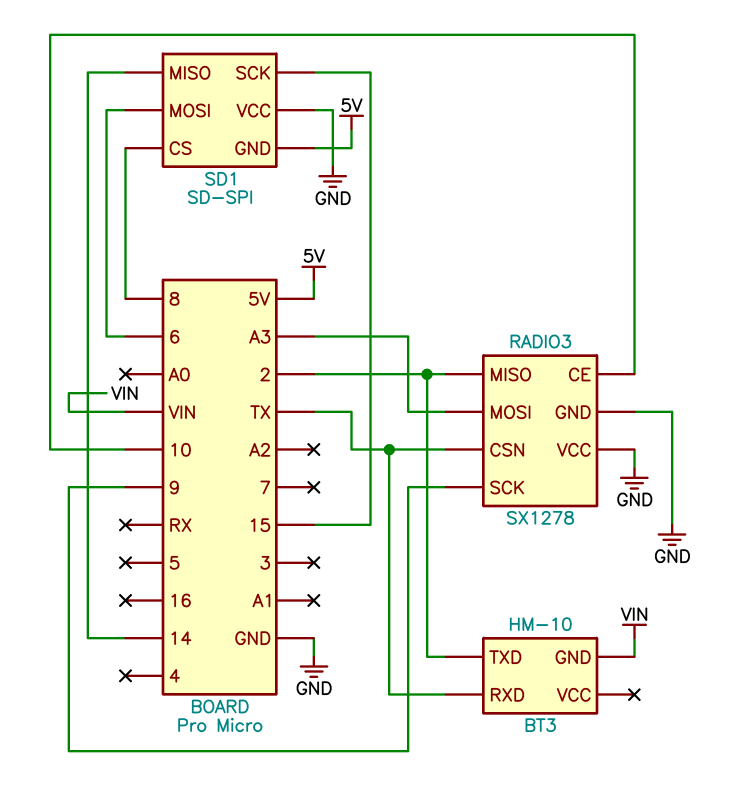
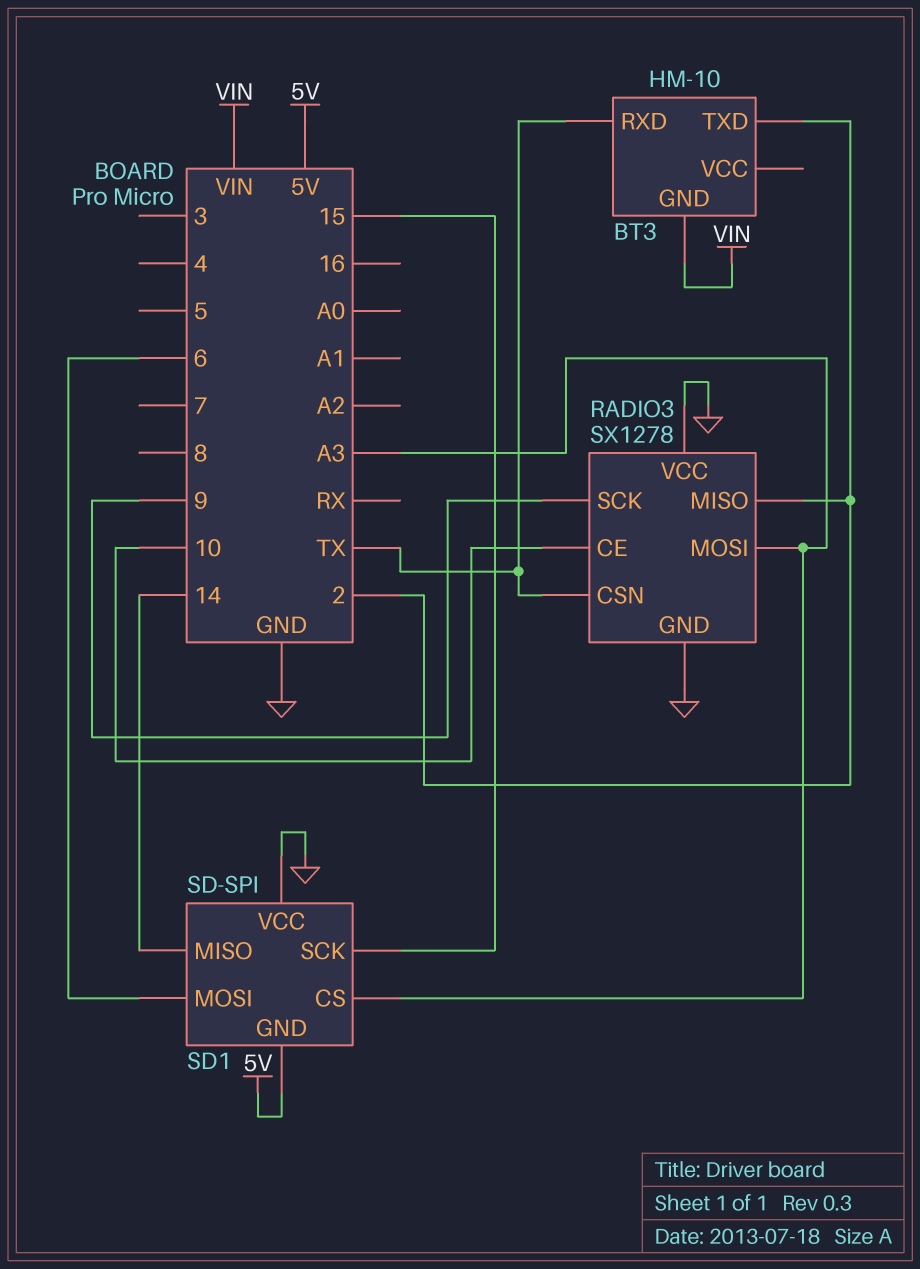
SD1 pin CS: 8 -> A3

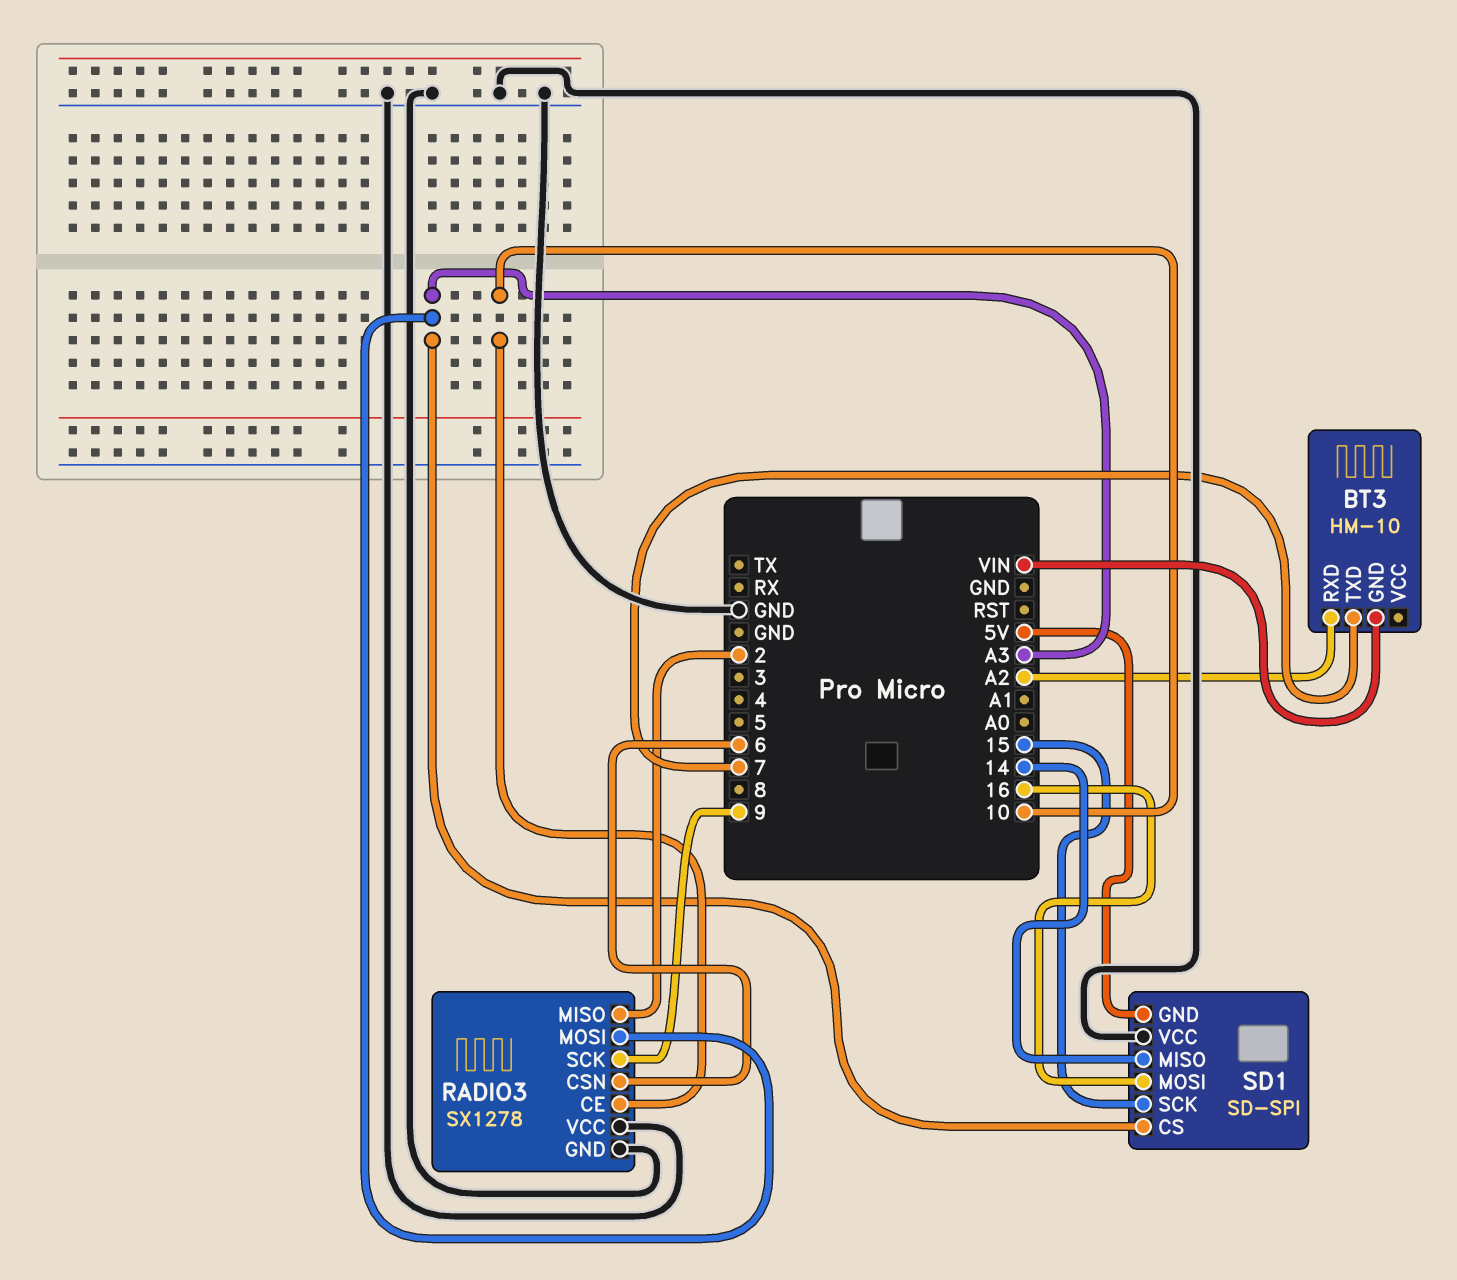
BT3 pin RXD: TX -> A2
BT3 pin TXD: 2 -> 7
RADIO3 pin CSN: TX -> 6
SD1 pin MOSI: 6 -> 16

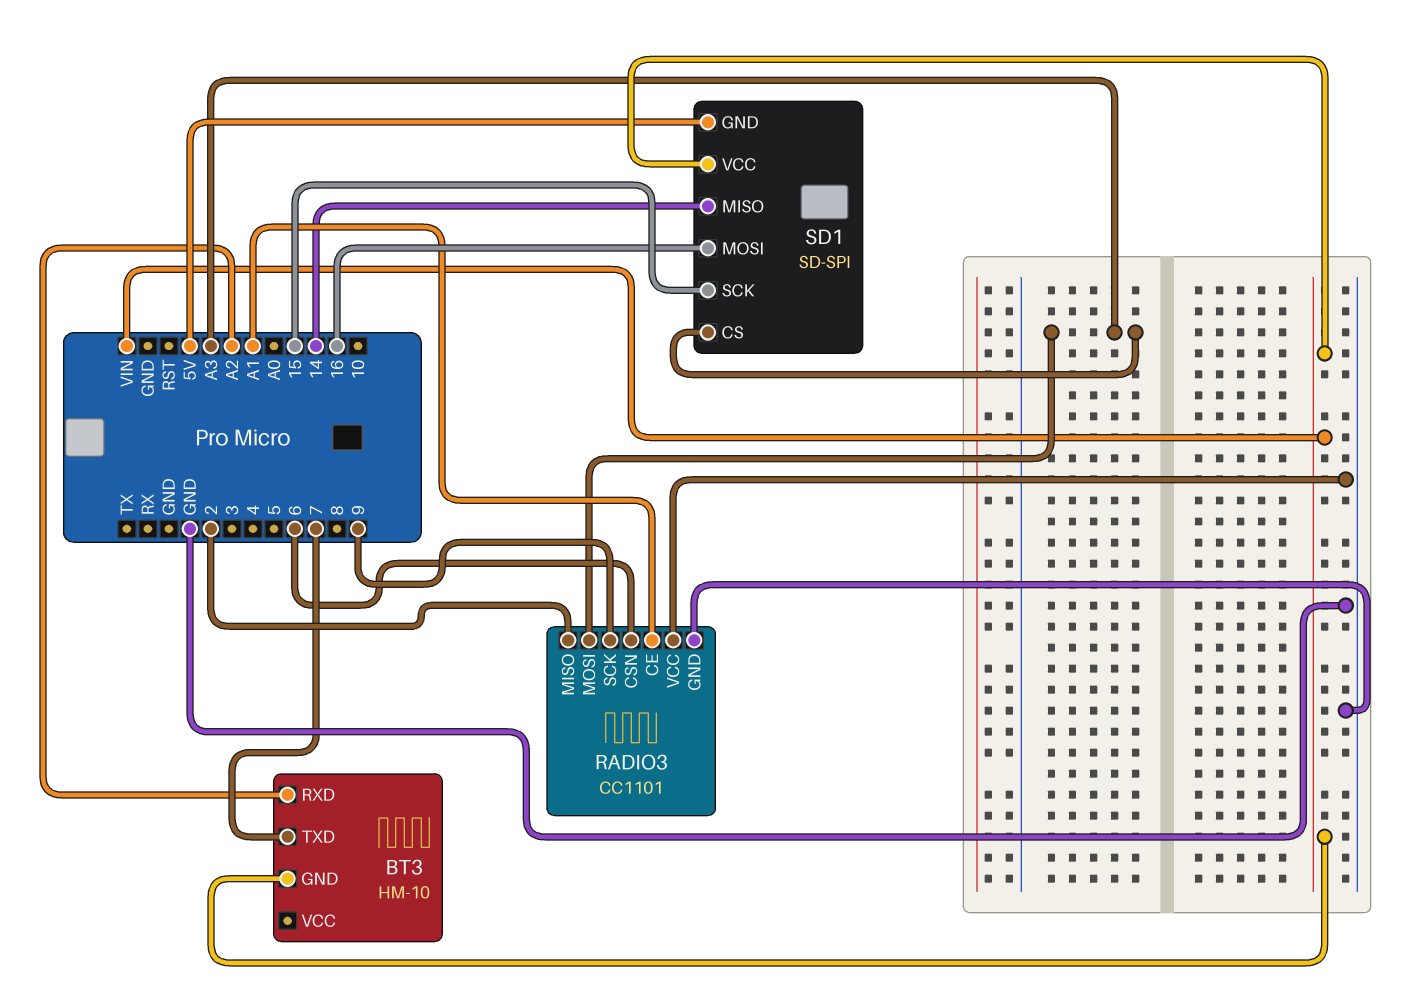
RADIO3: SX1278 -> CC1101
RADIO3 pin CE: 10 -> A1
SD1 pin VCC: GND -> VIN

